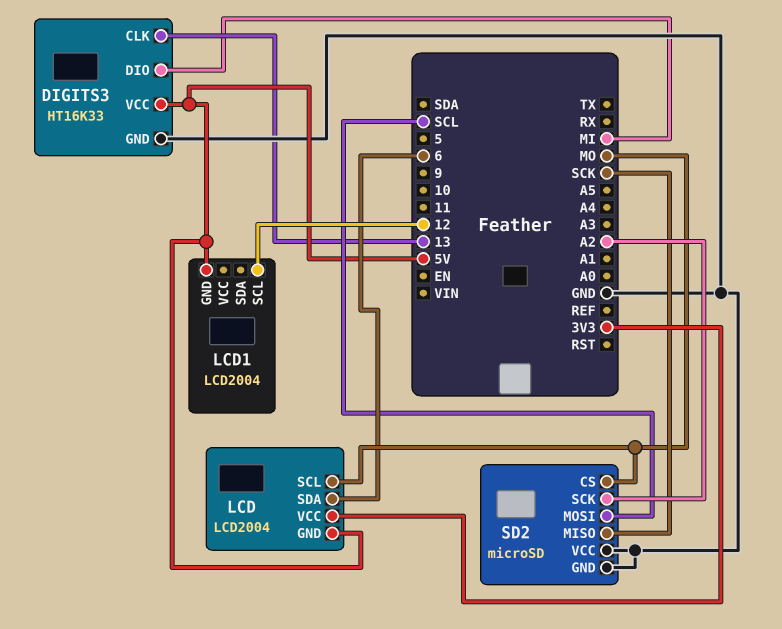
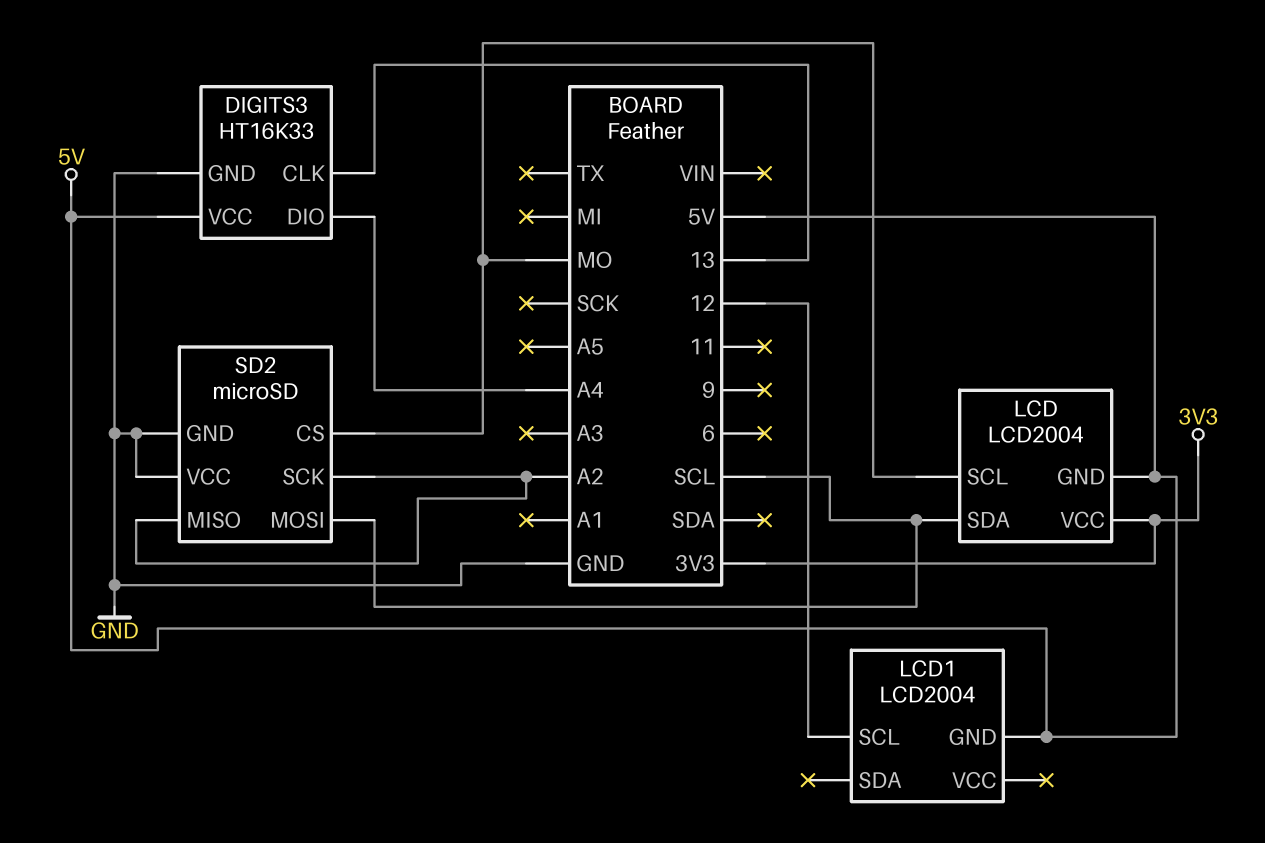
DIGITS3 pin DIO: MI -> A4
LCD pin SDA: 6 -> SCL
SD2 pin MISO: SCK -> A2

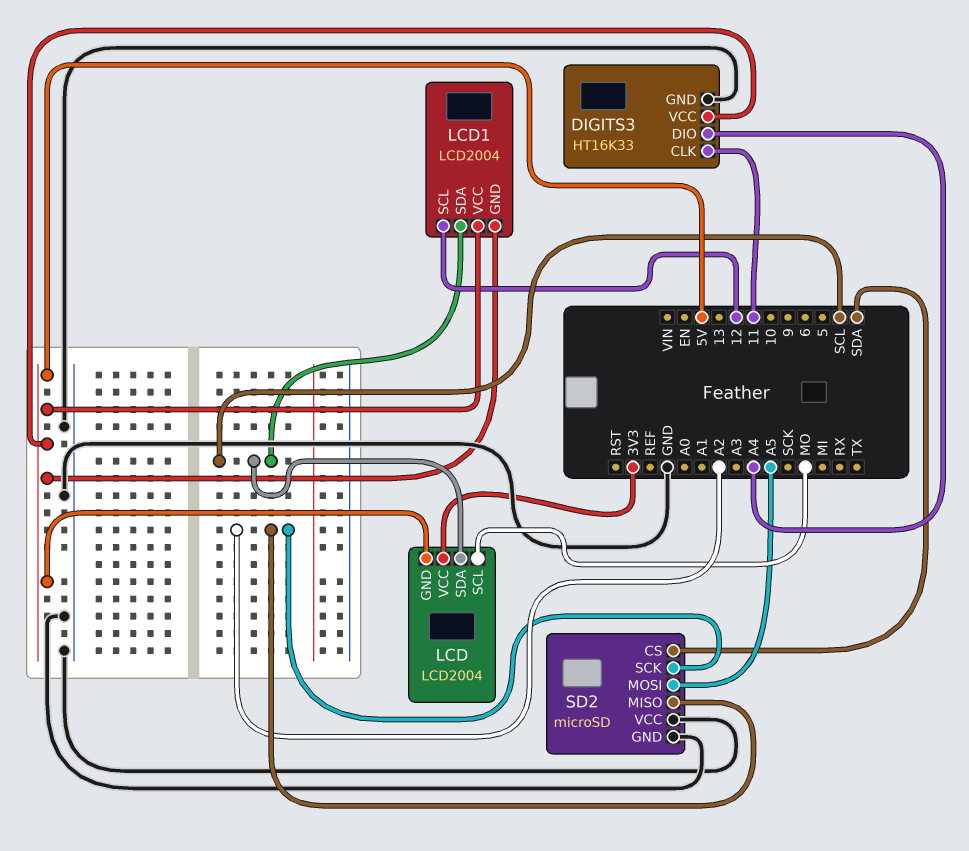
DIGITS3 pin CLK: 13 -> 11
LCD1 pin SDA: none -> SCL
LCD1 pin VCC: none -> 5V
SD2 pin CS: MO -> SDA
SD2 pin MOSI: SCL -> A5

